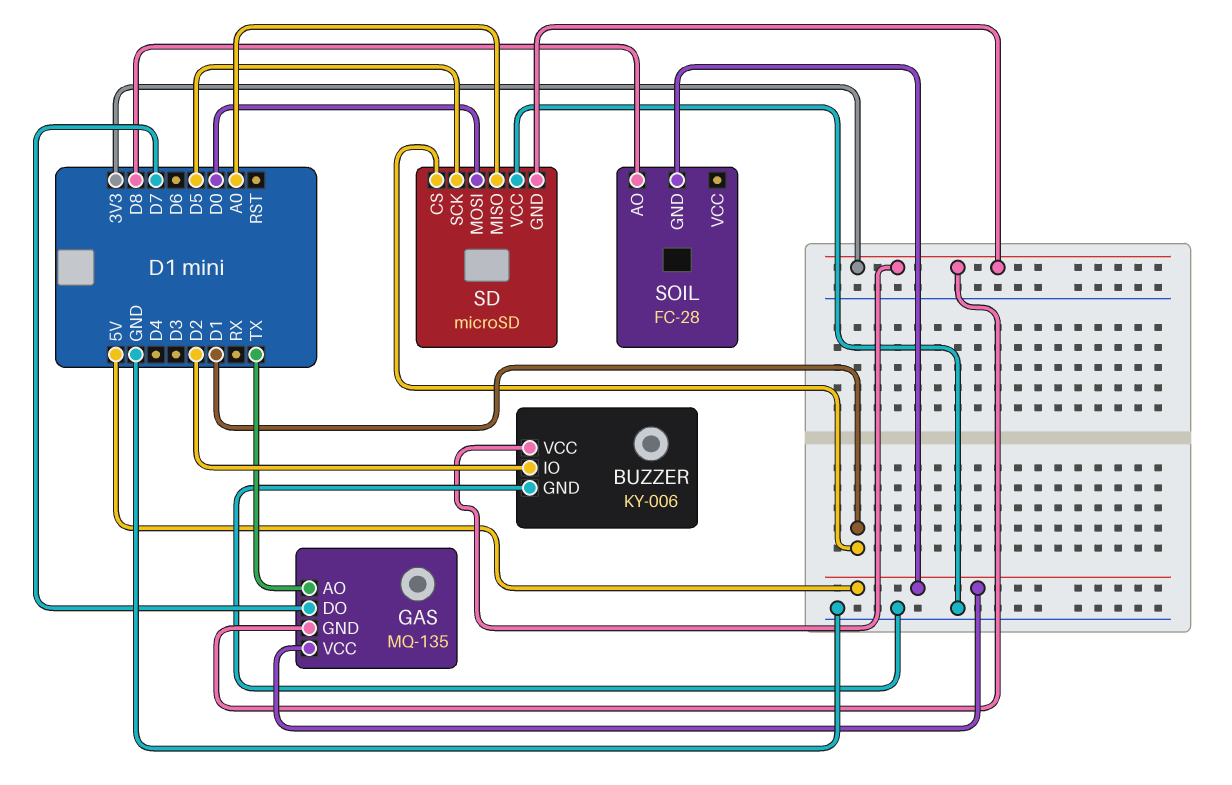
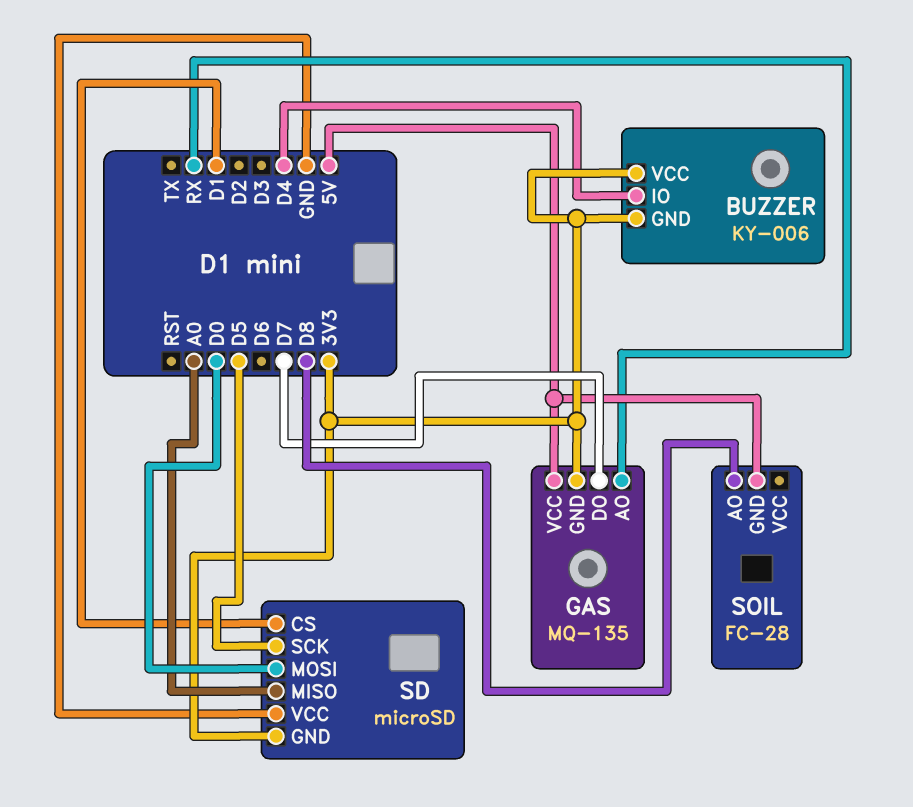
BUZZER pin GND: GND -> 3V3
BUZZER pin IO: D2 -> D4
GAS pin AO: TX -> RX

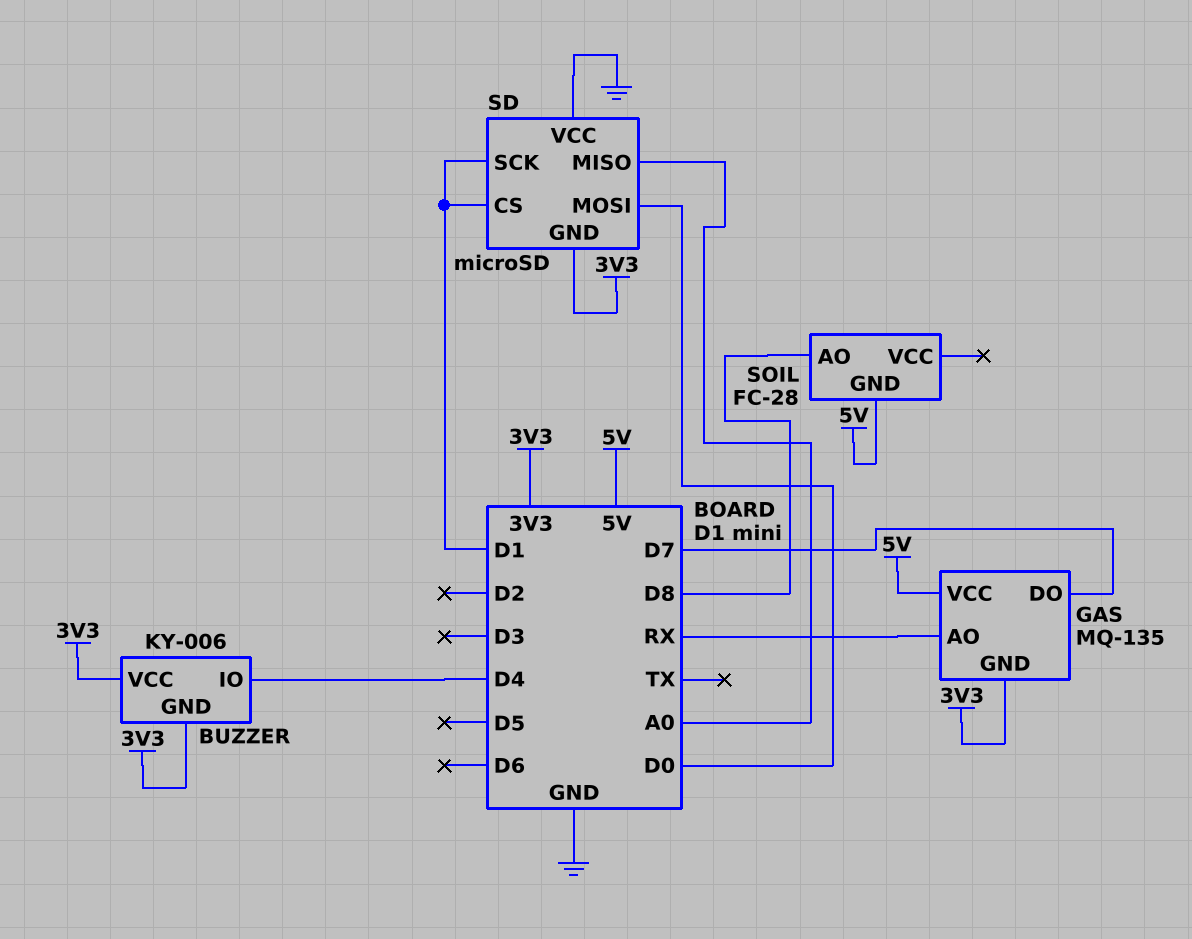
SD pin SCK: D5 -> D1

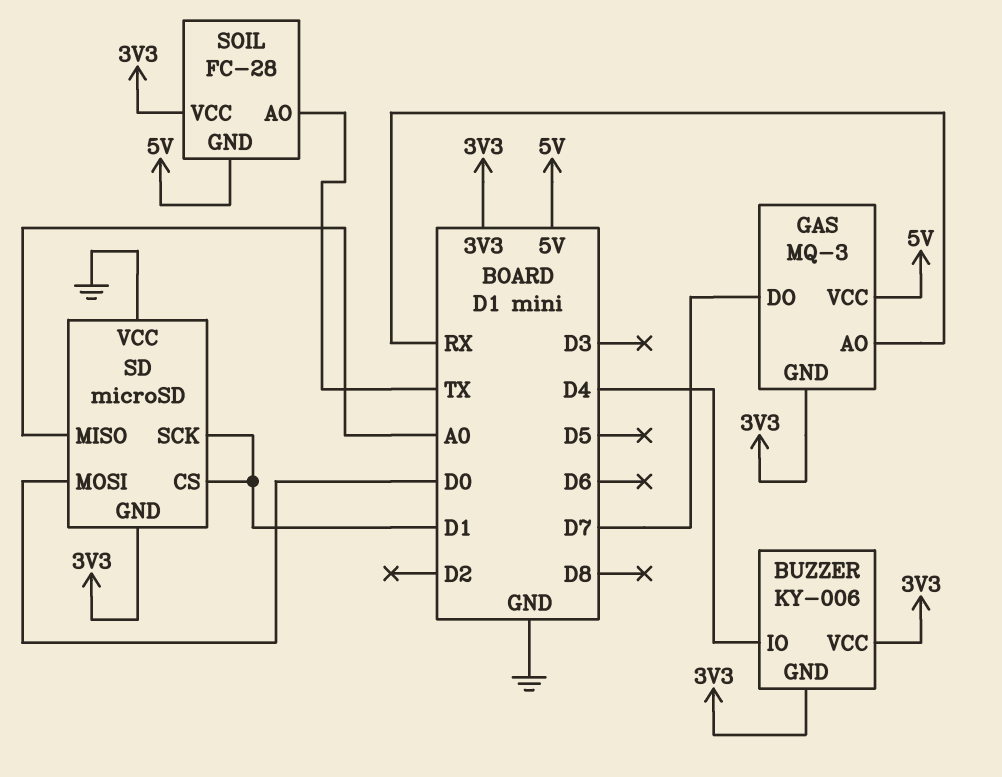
GAS: MQ-135 -> MQ-3
SOIL pin AO: D8 -> TX
SOIL pin VCC: none -> 3V3

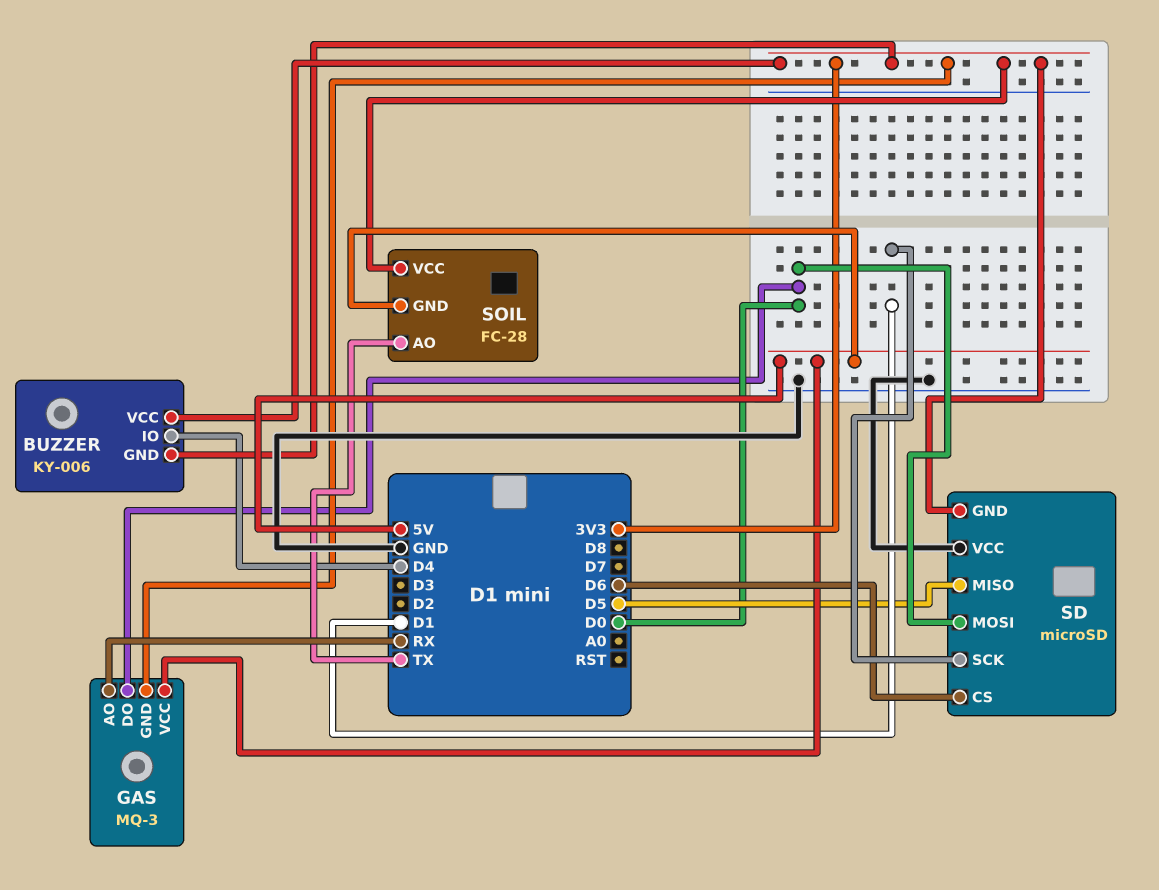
GAS pin DO: D7 -> D0
SD pin CS: D1 -> D6
SD pin MISO: A0 -> D5

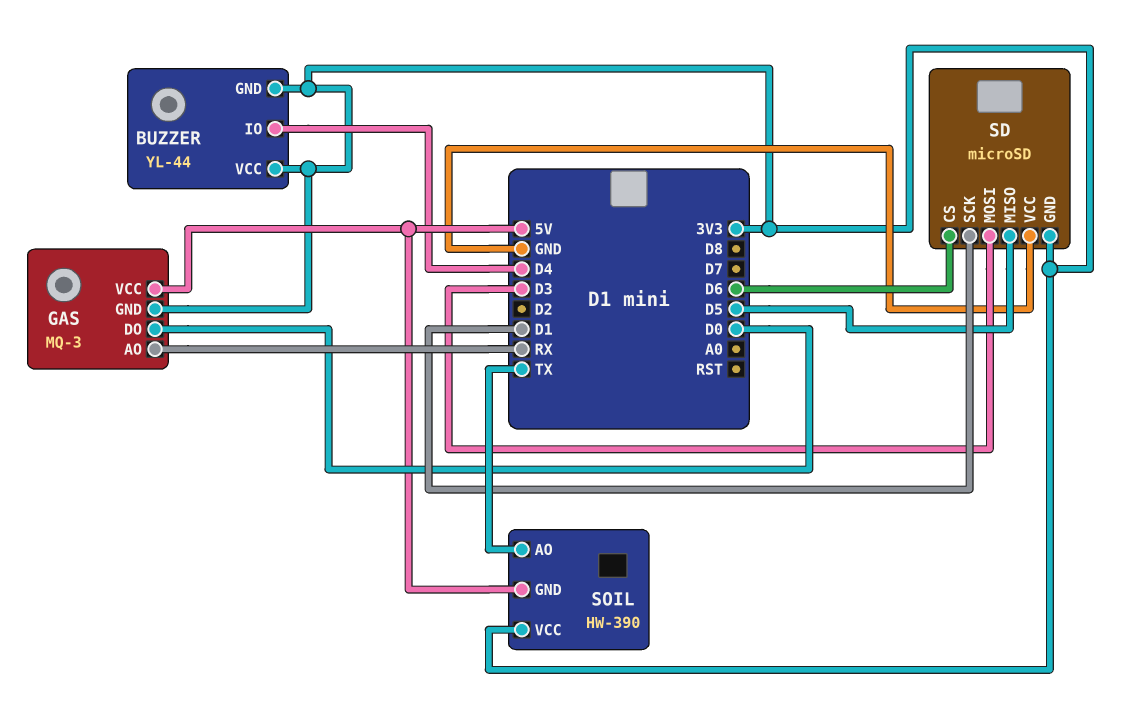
BUZZER: KY-006 -> YL-44
SD pin MOSI: D0 -> D3
SOIL: FC-28 -> HW-390

